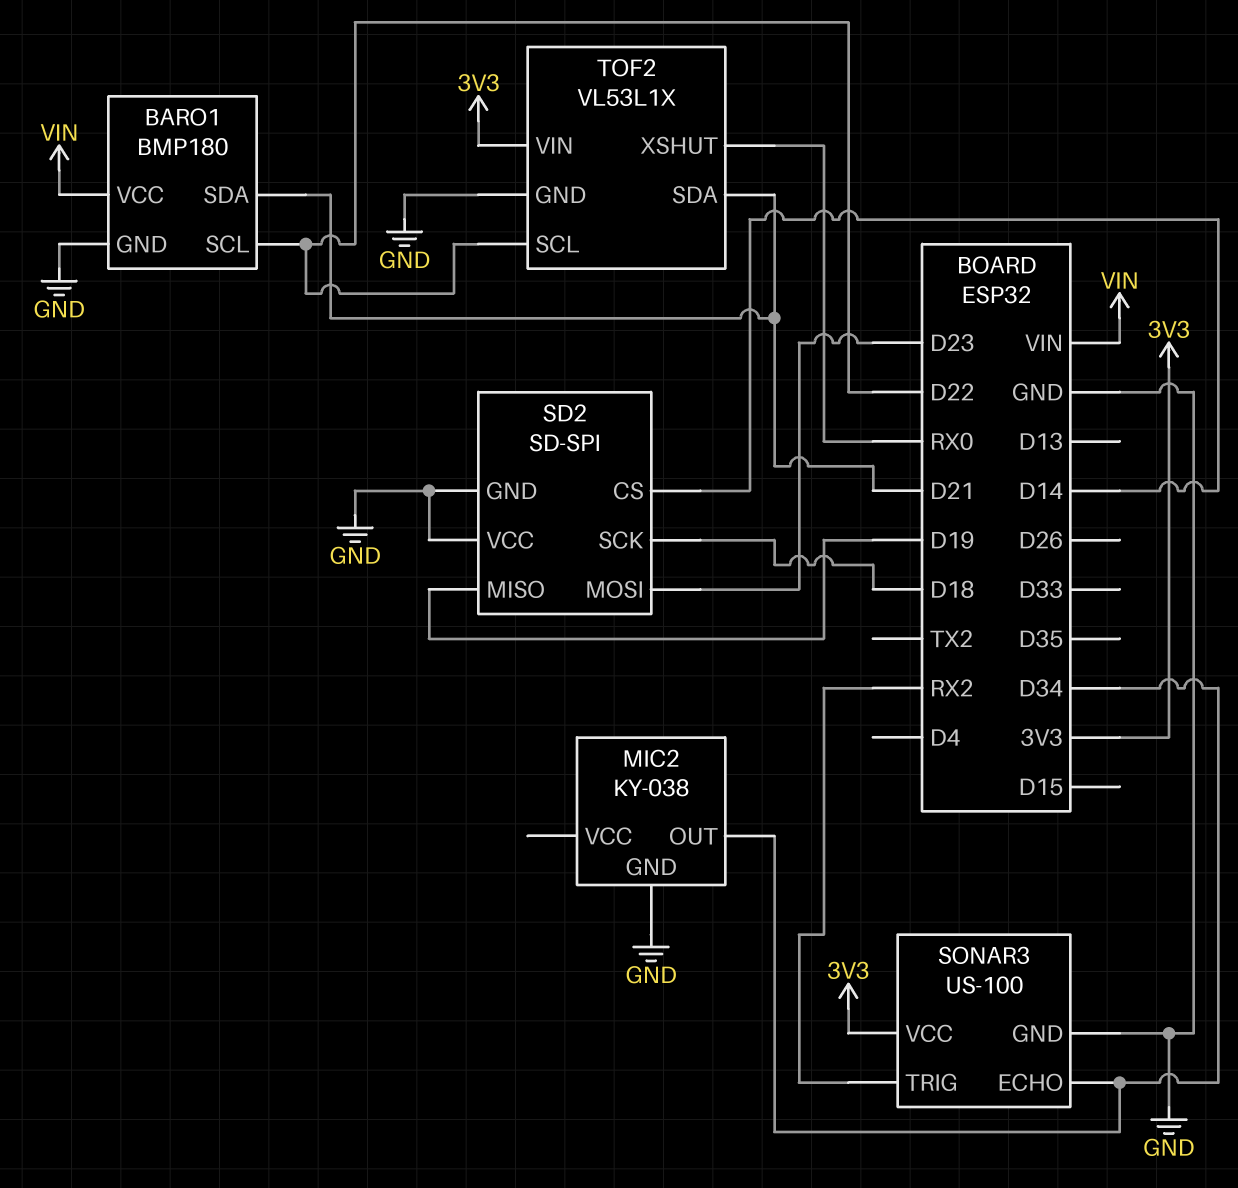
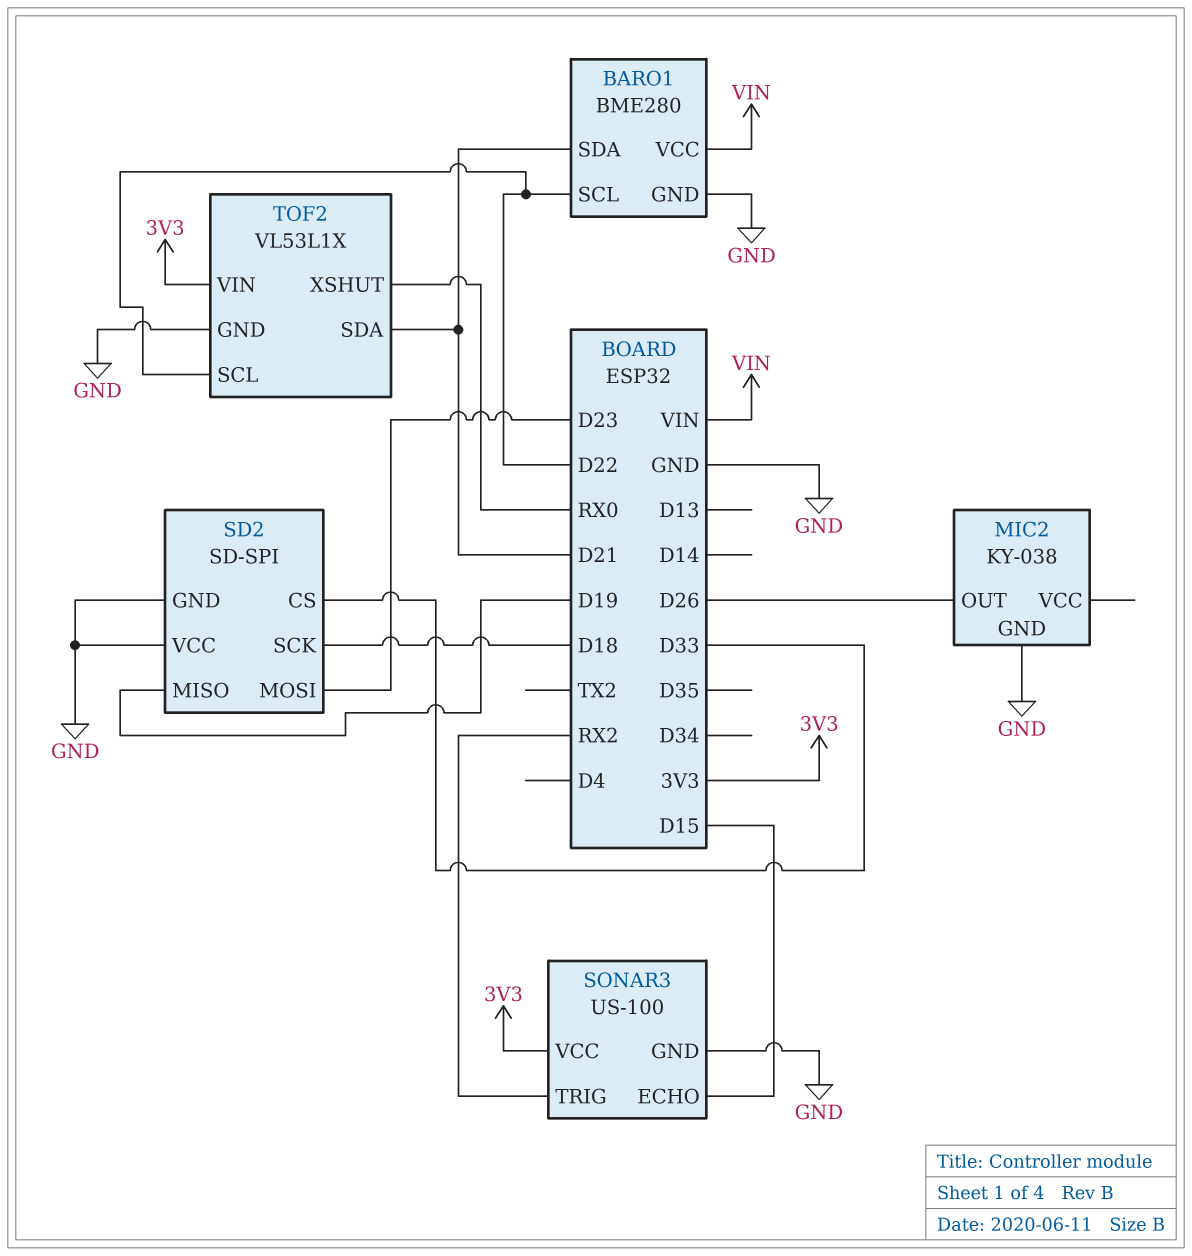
BARO1: BMP180 -> BME280
MIC2 pin OUT: D34 -> D26
SD2 pin CS: D14 -> D33
SONAR3 pin ECHO: D34 -> D15

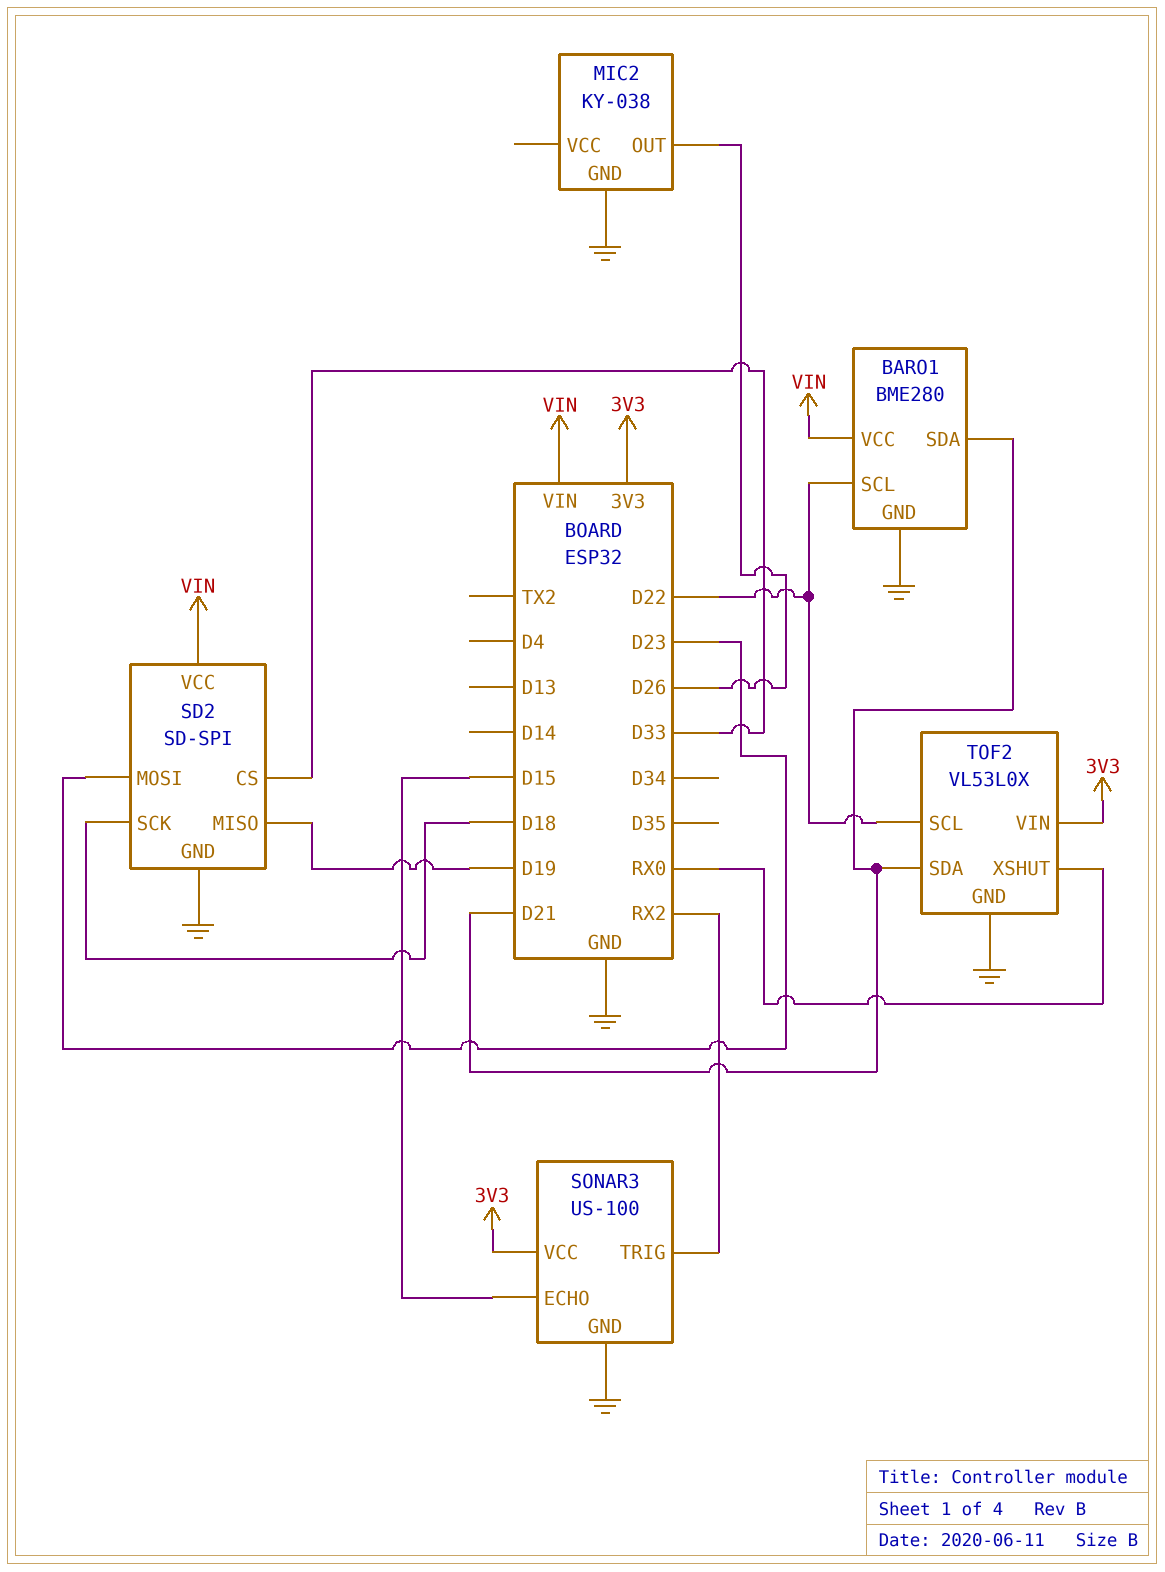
SD2 pin VCC: GND -> VIN
TOF2: VL53L1X -> VL53L0X

